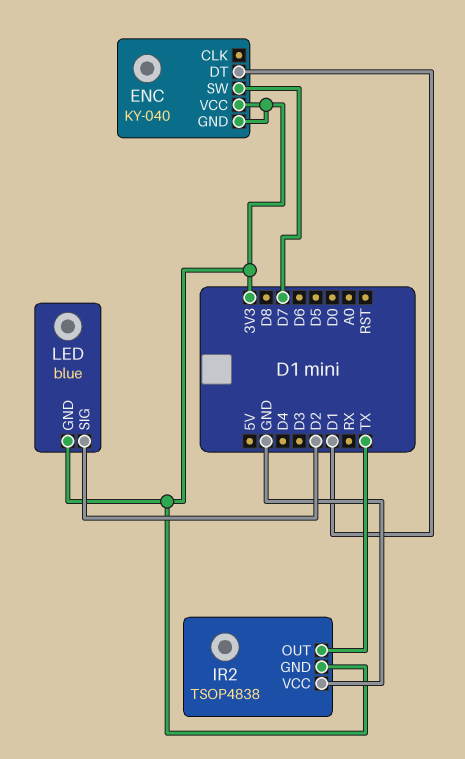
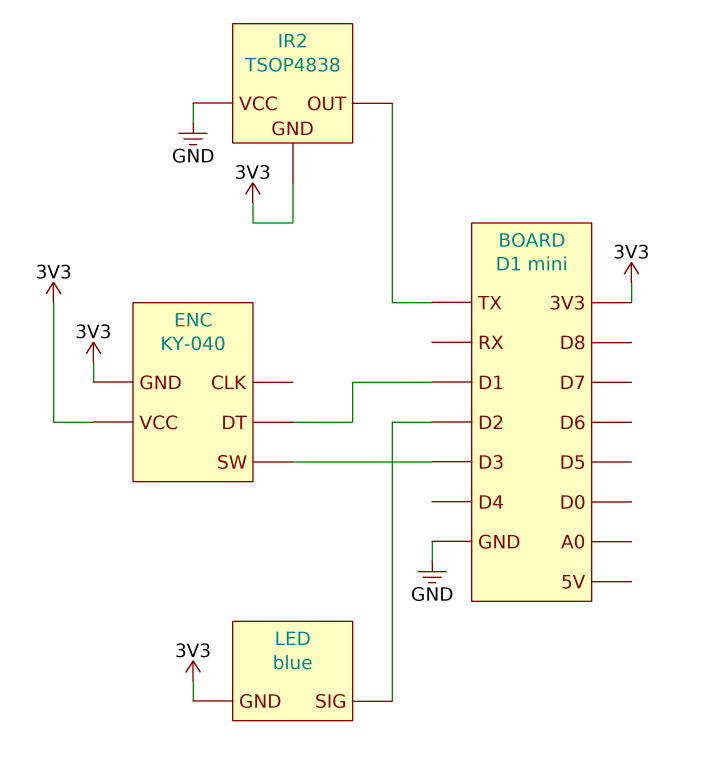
ENC pin SW: D7 -> D3

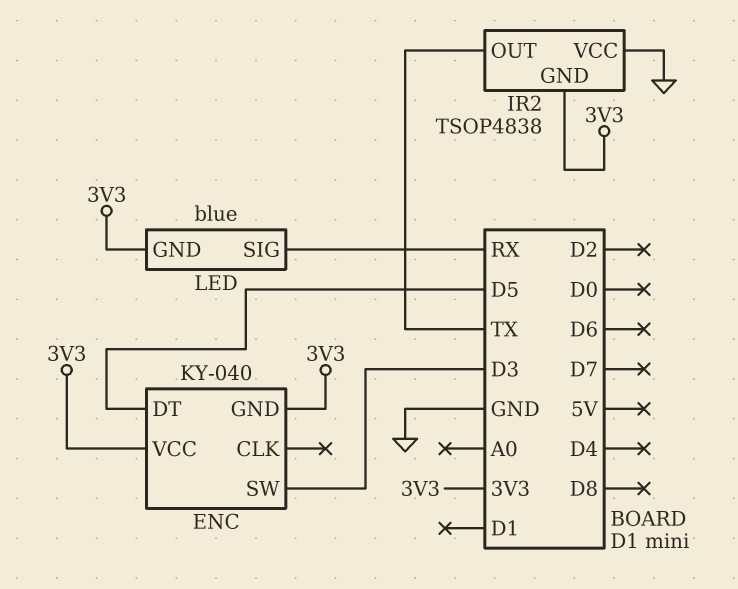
ENC pin DT: D1 -> D5
LED pin SIG: D2 -> RX

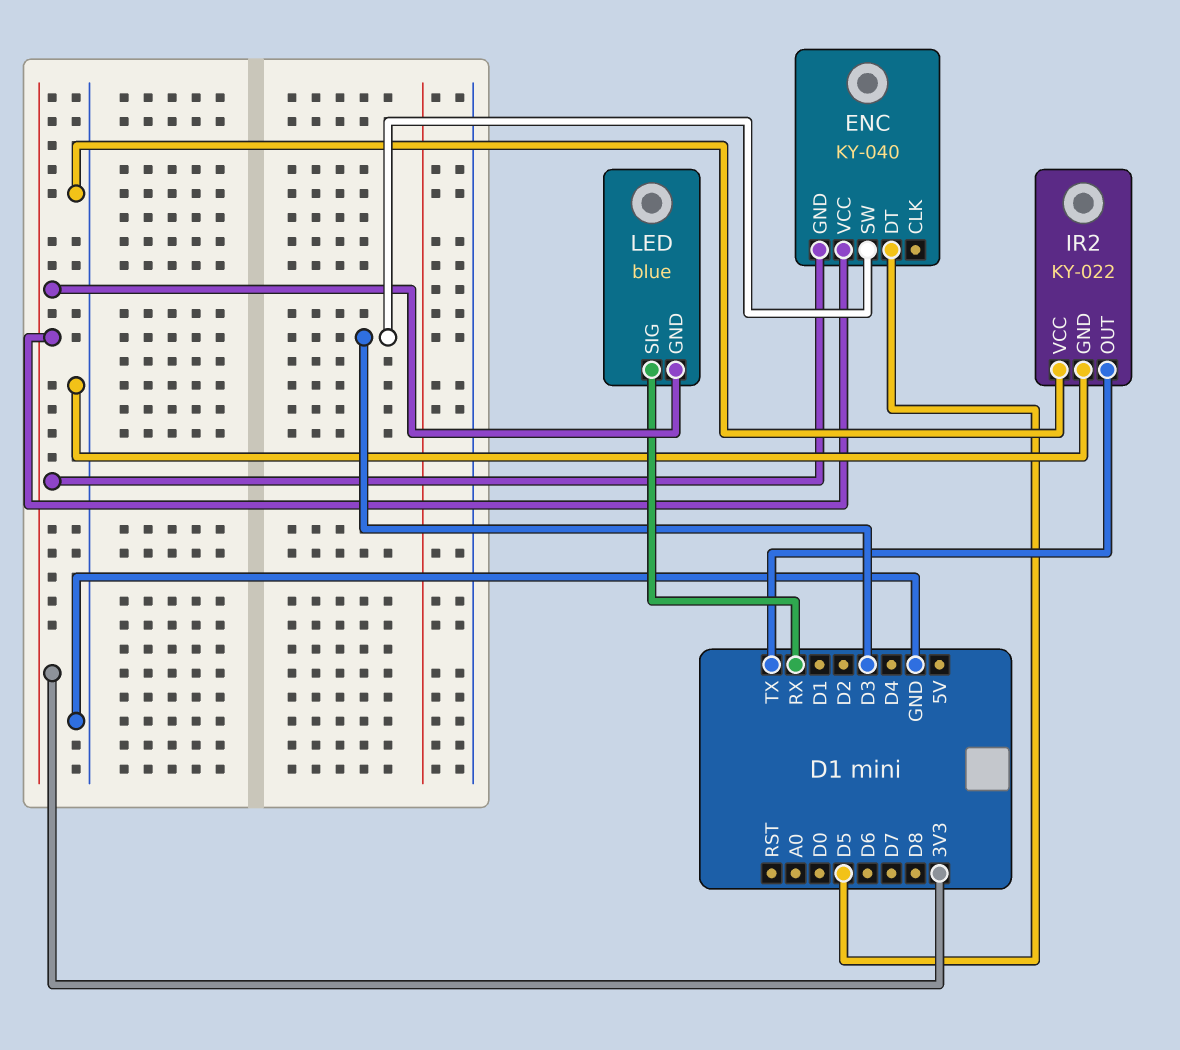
IR2: TSOP4838 -> KY-022
IR2 pin GND: 3V3 -> GND

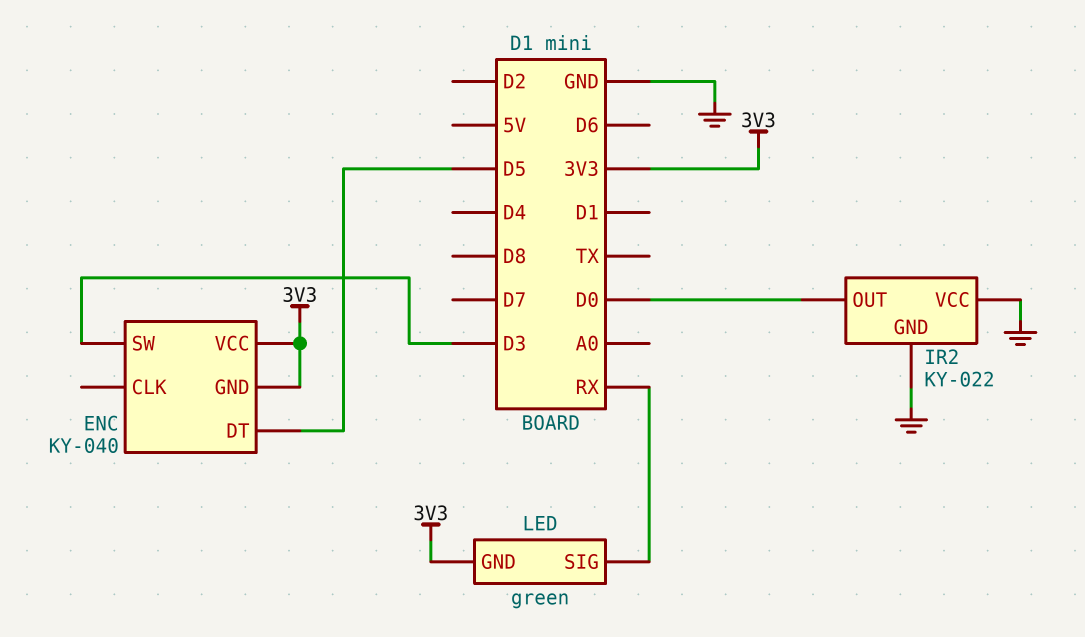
IR2 pin OUT: TX -> D0
LED: blue -> green

